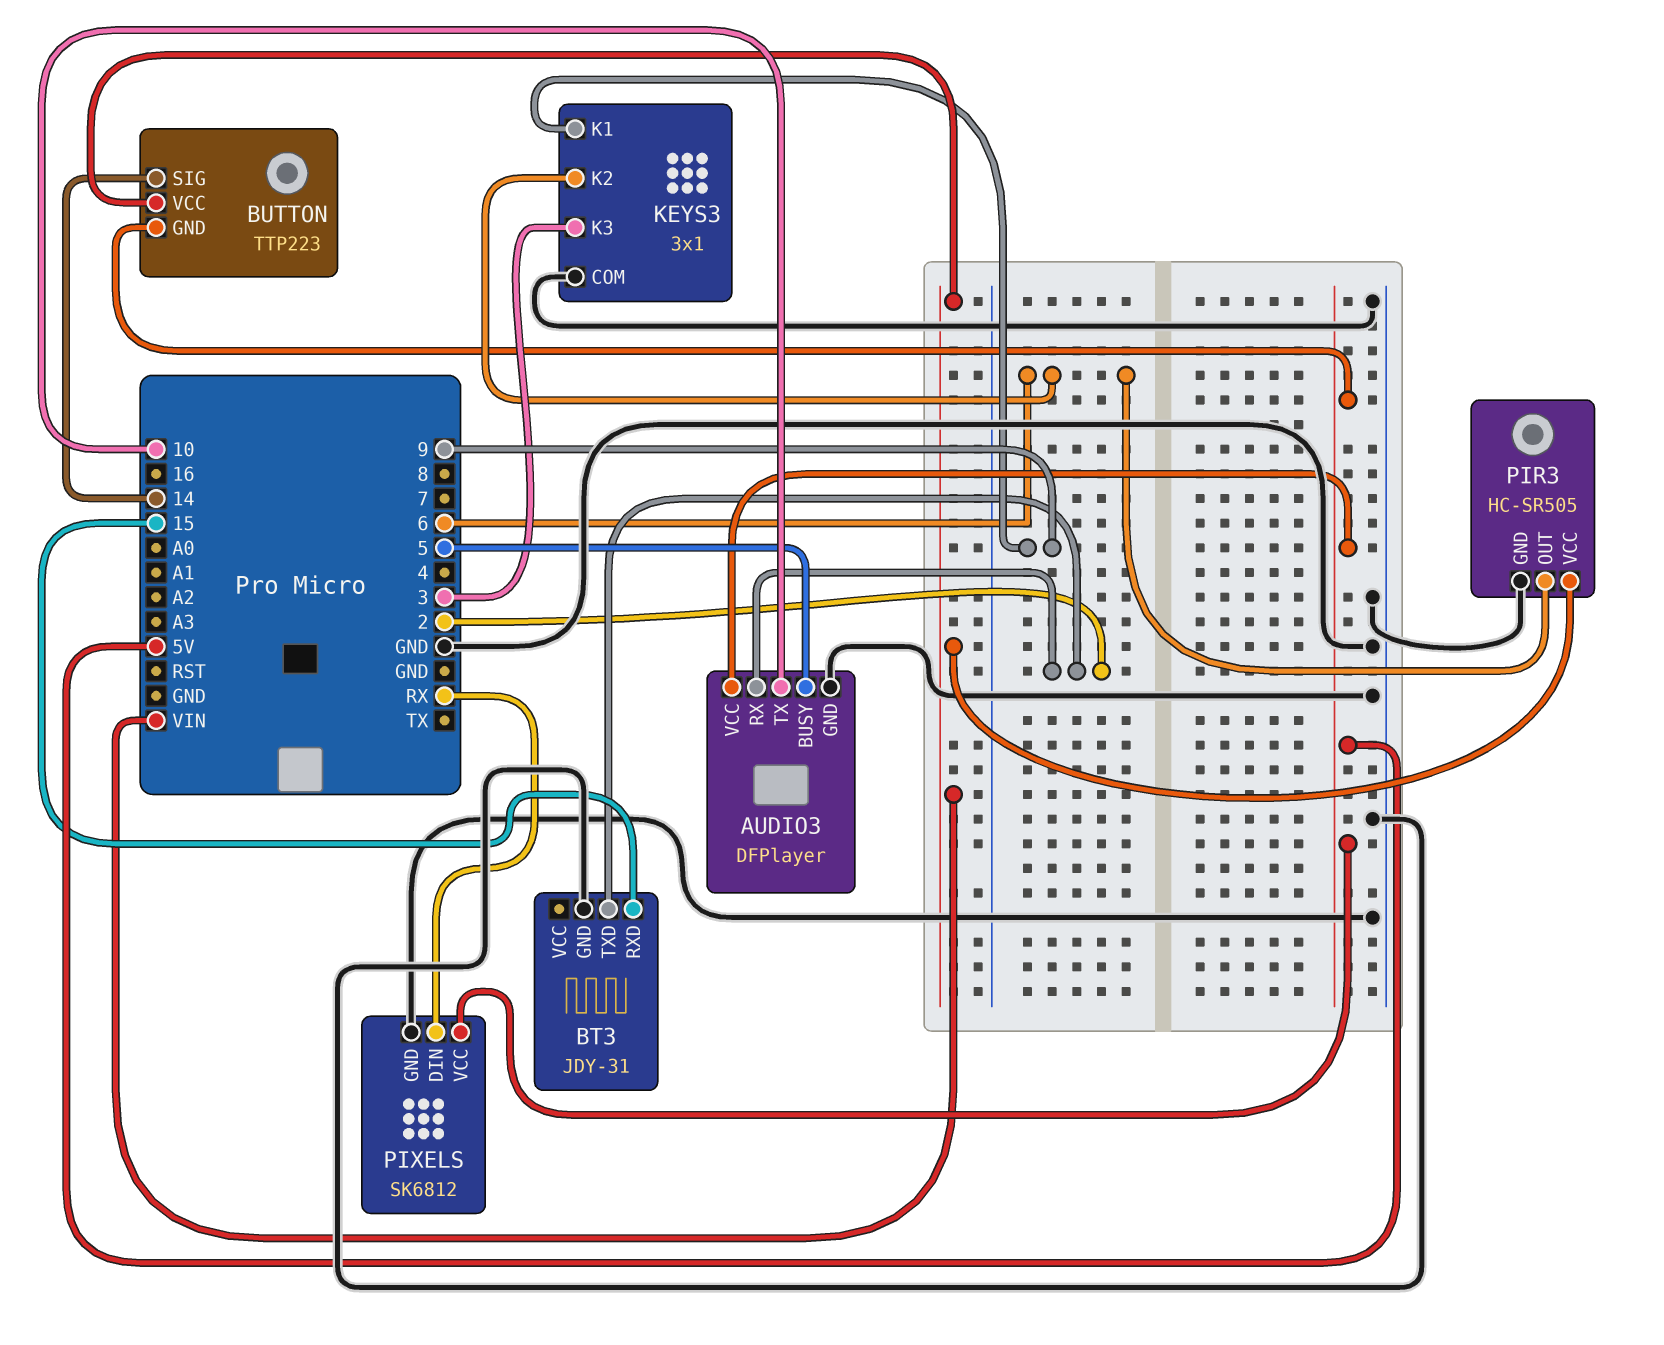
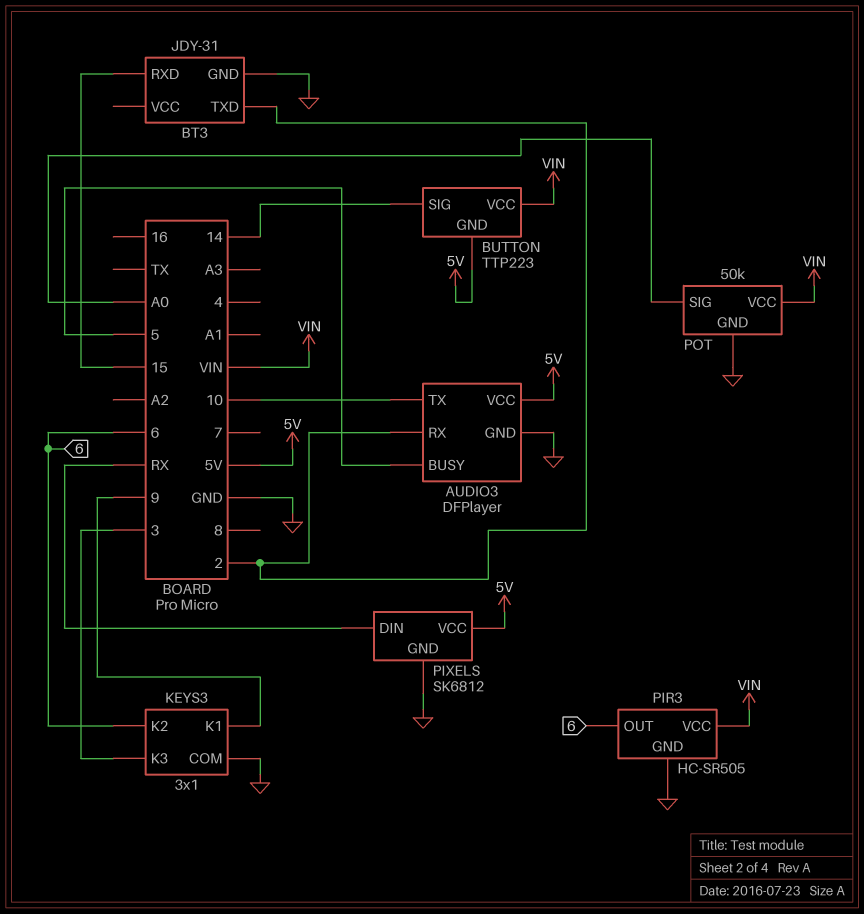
POT: none -> 50k
POT pin GND: none -> GND
POT pin SIG: none -> A0
POT pin VCC: none -> VIN

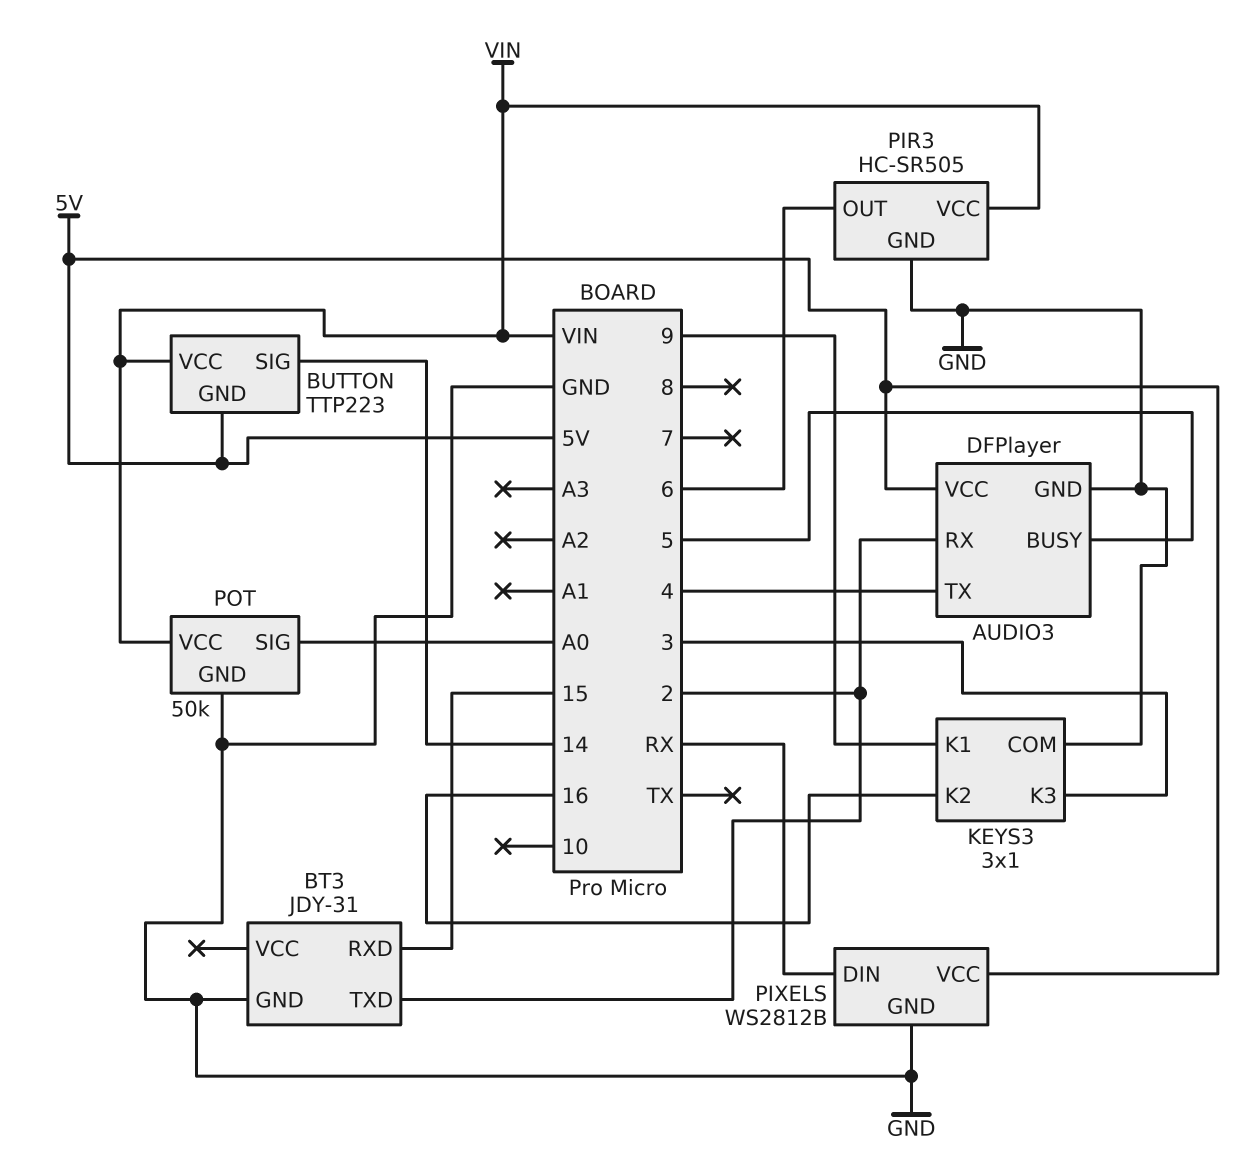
AUDIO3 pin TX: 10 -> 4
KEYS3 pin K2: 6 -> 16
PIXELS: SK6812 -> WS2812B

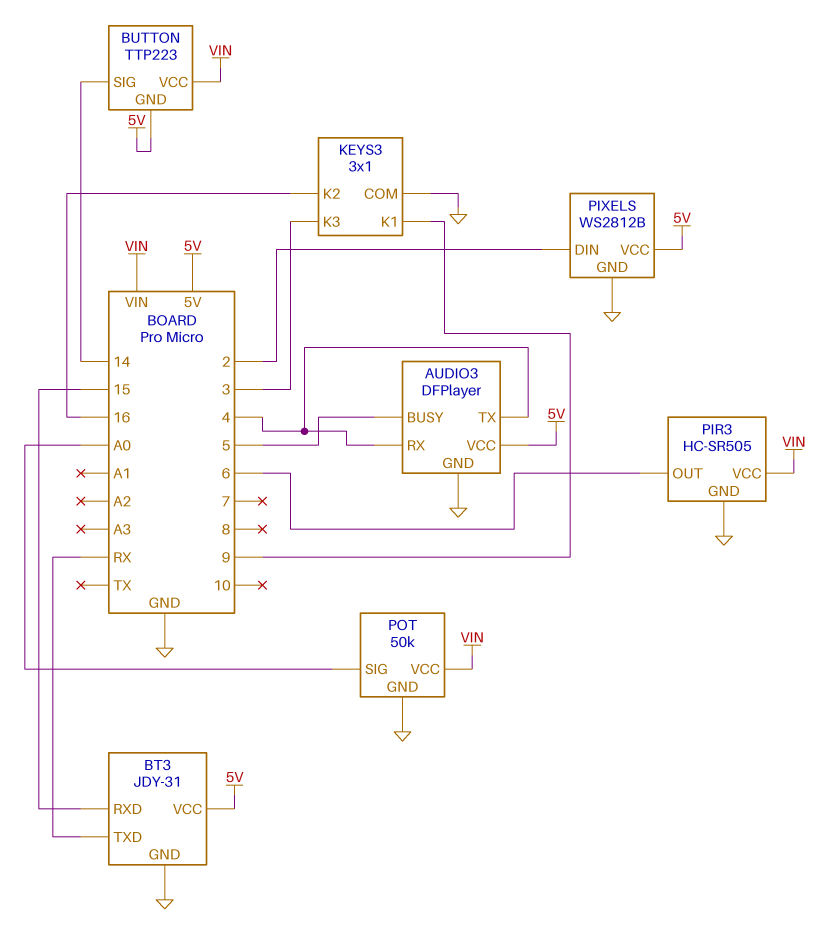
AUDIO3 pin RX: 2 -> 4
BT3 pin TXD: 2 -> RX
BT3 pin VCC: none -> 5V
PIXELS pin DIN: RX -> 2

